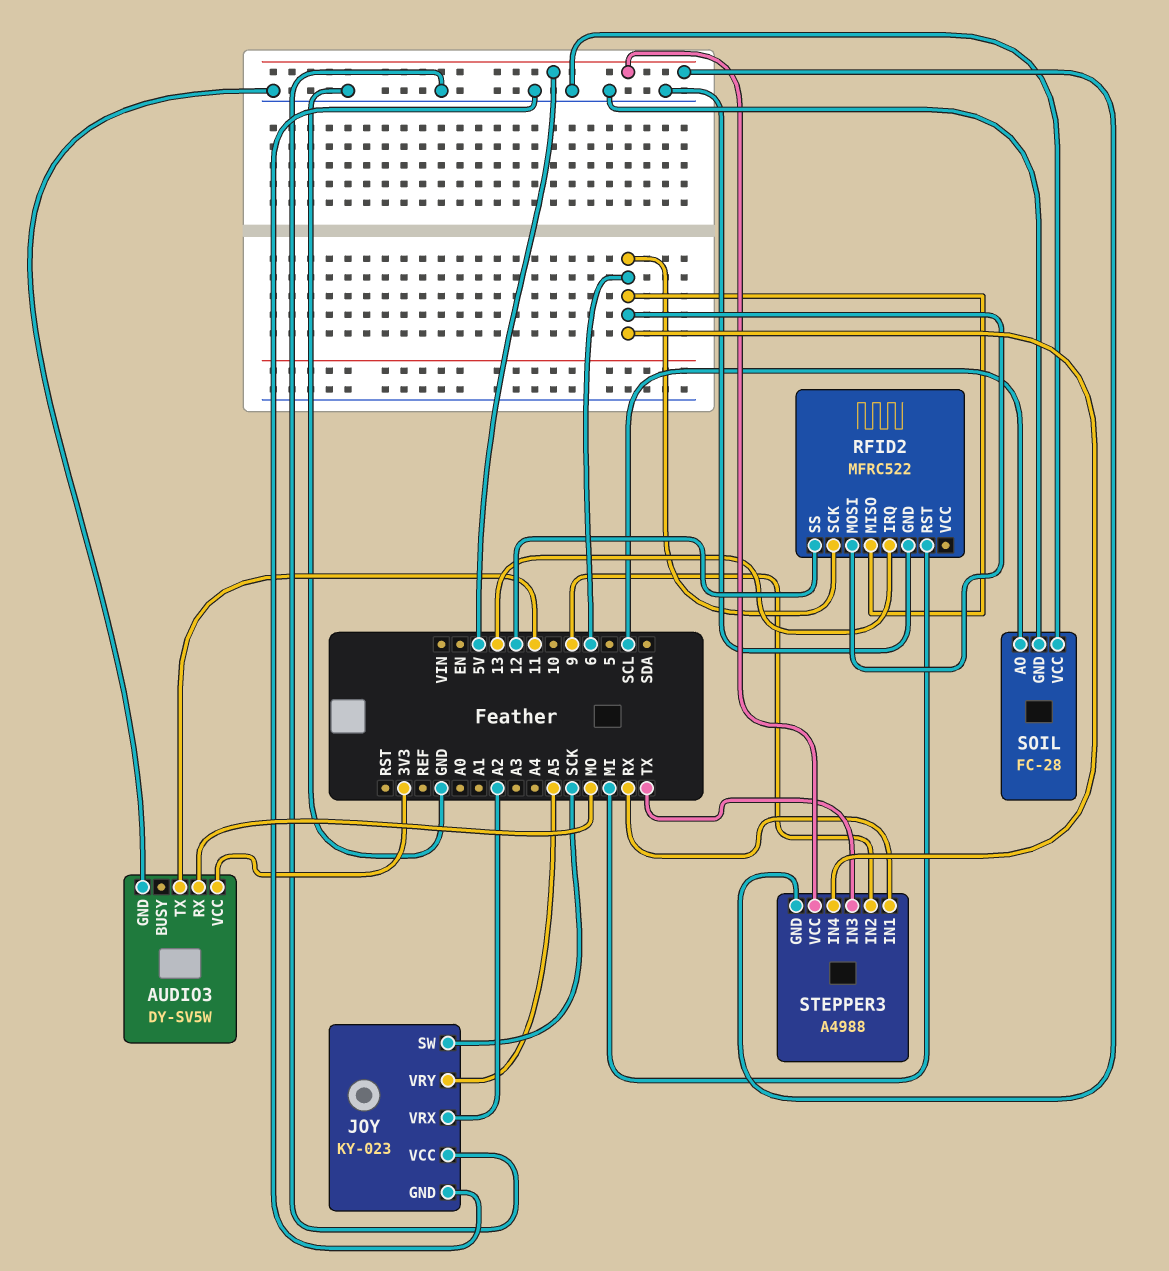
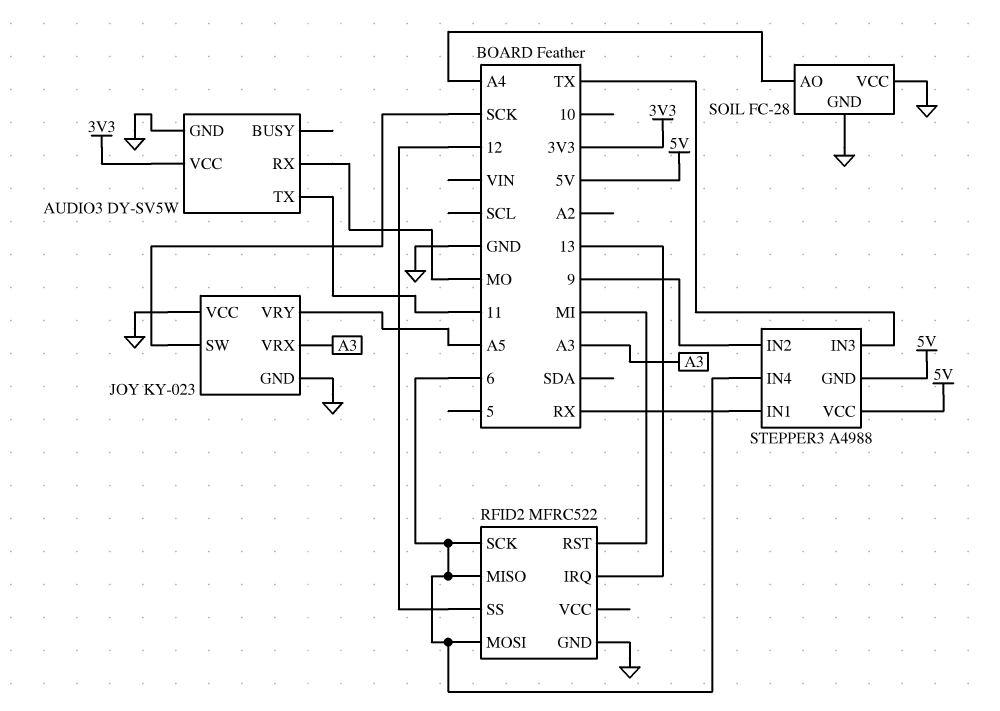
JOY pin VRX: A2 -> A3
SOIL pin AO: SCL -> A4

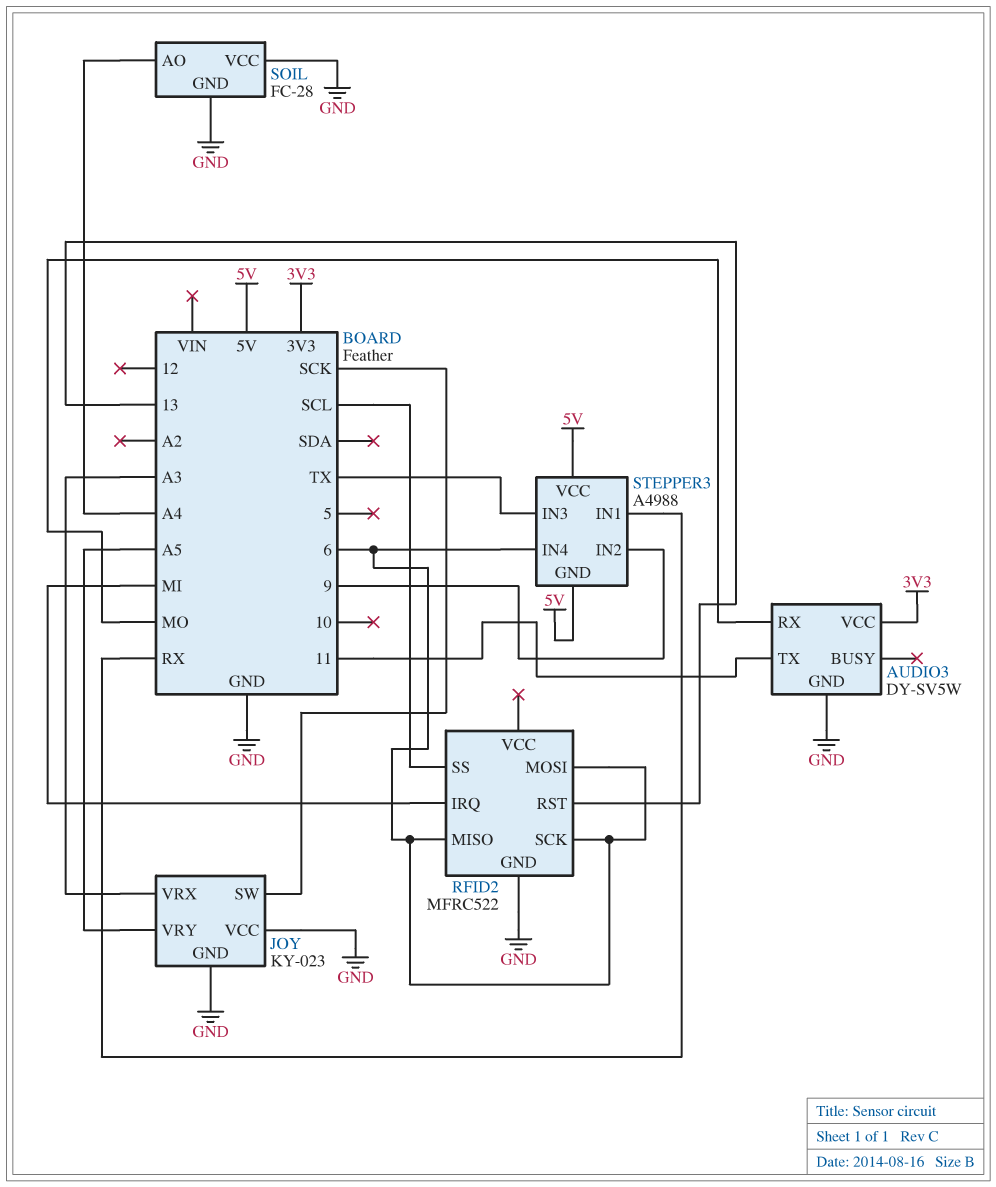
RFID2 pin IRQ: 13 -> MI
RFID2 pin RST: MI -> 13
RFID2 pin SS: 12 -> SCL

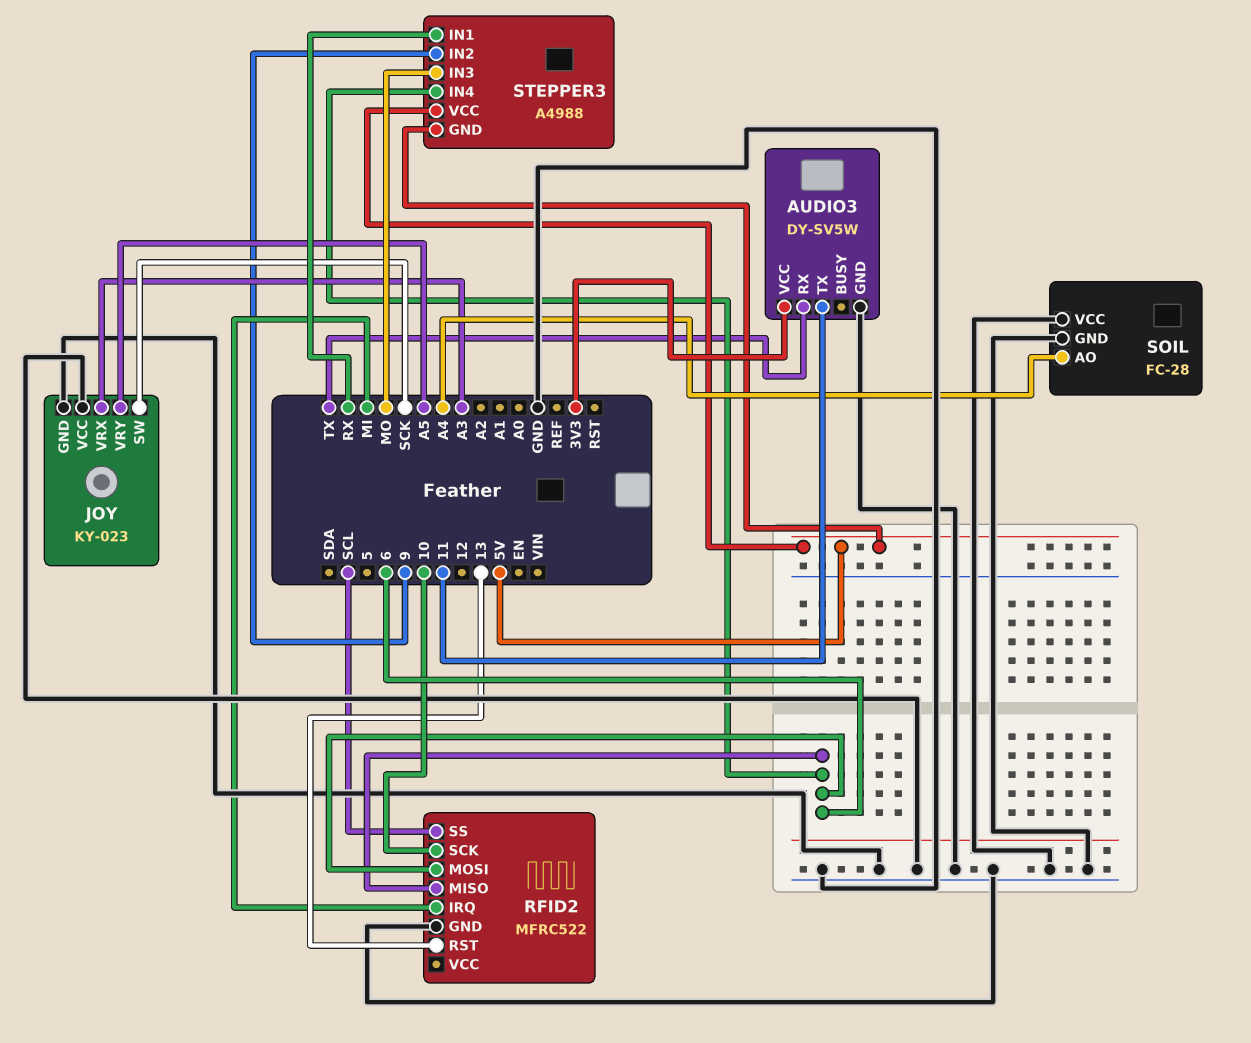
AUDIO3 pin RX: MO -> TX
RFID2 pin SCK: 6 -> 10
STEPPER3 pin IN3: TX -> MO

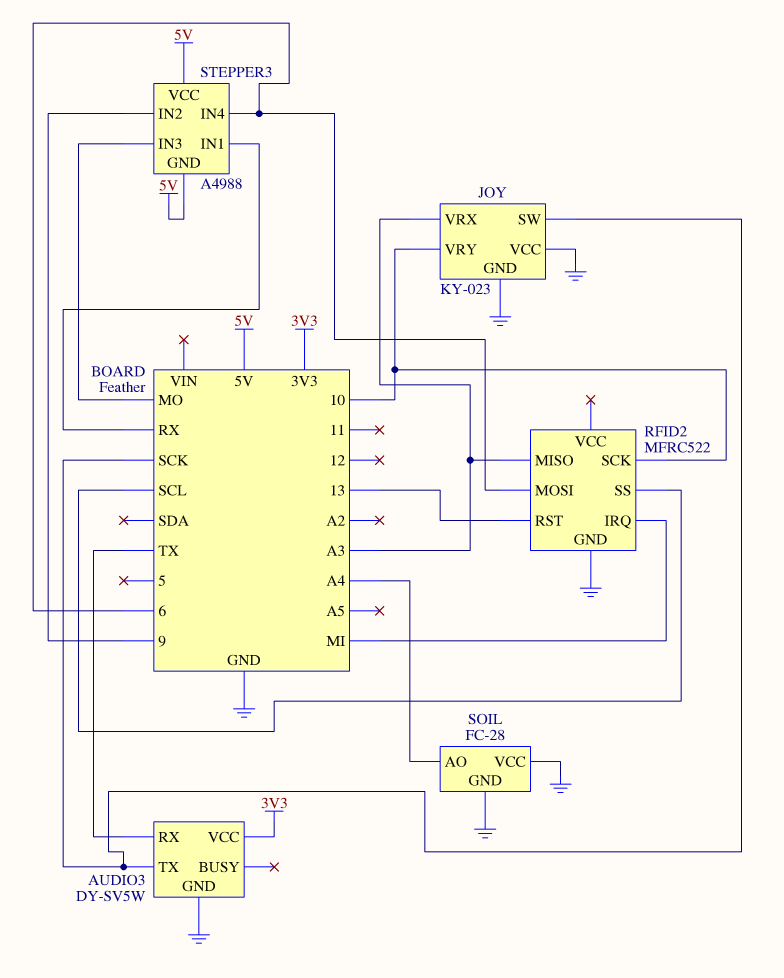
AUDIO3 pin TX: 11 -> SCK
JOY pin VRY: A5 -> 10
RFID2 pin MISO: 6 -> A3

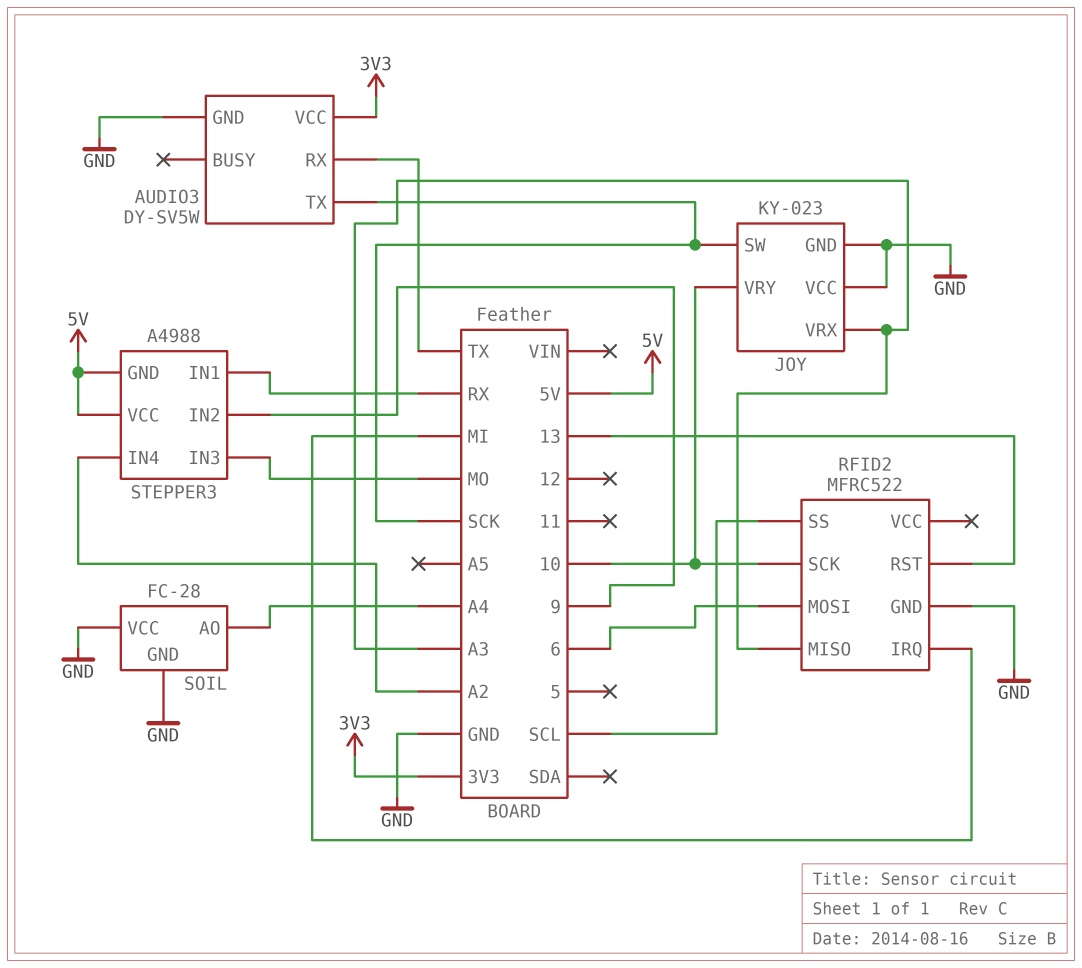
STEPPER3 pin IN4: 6 -> A2

